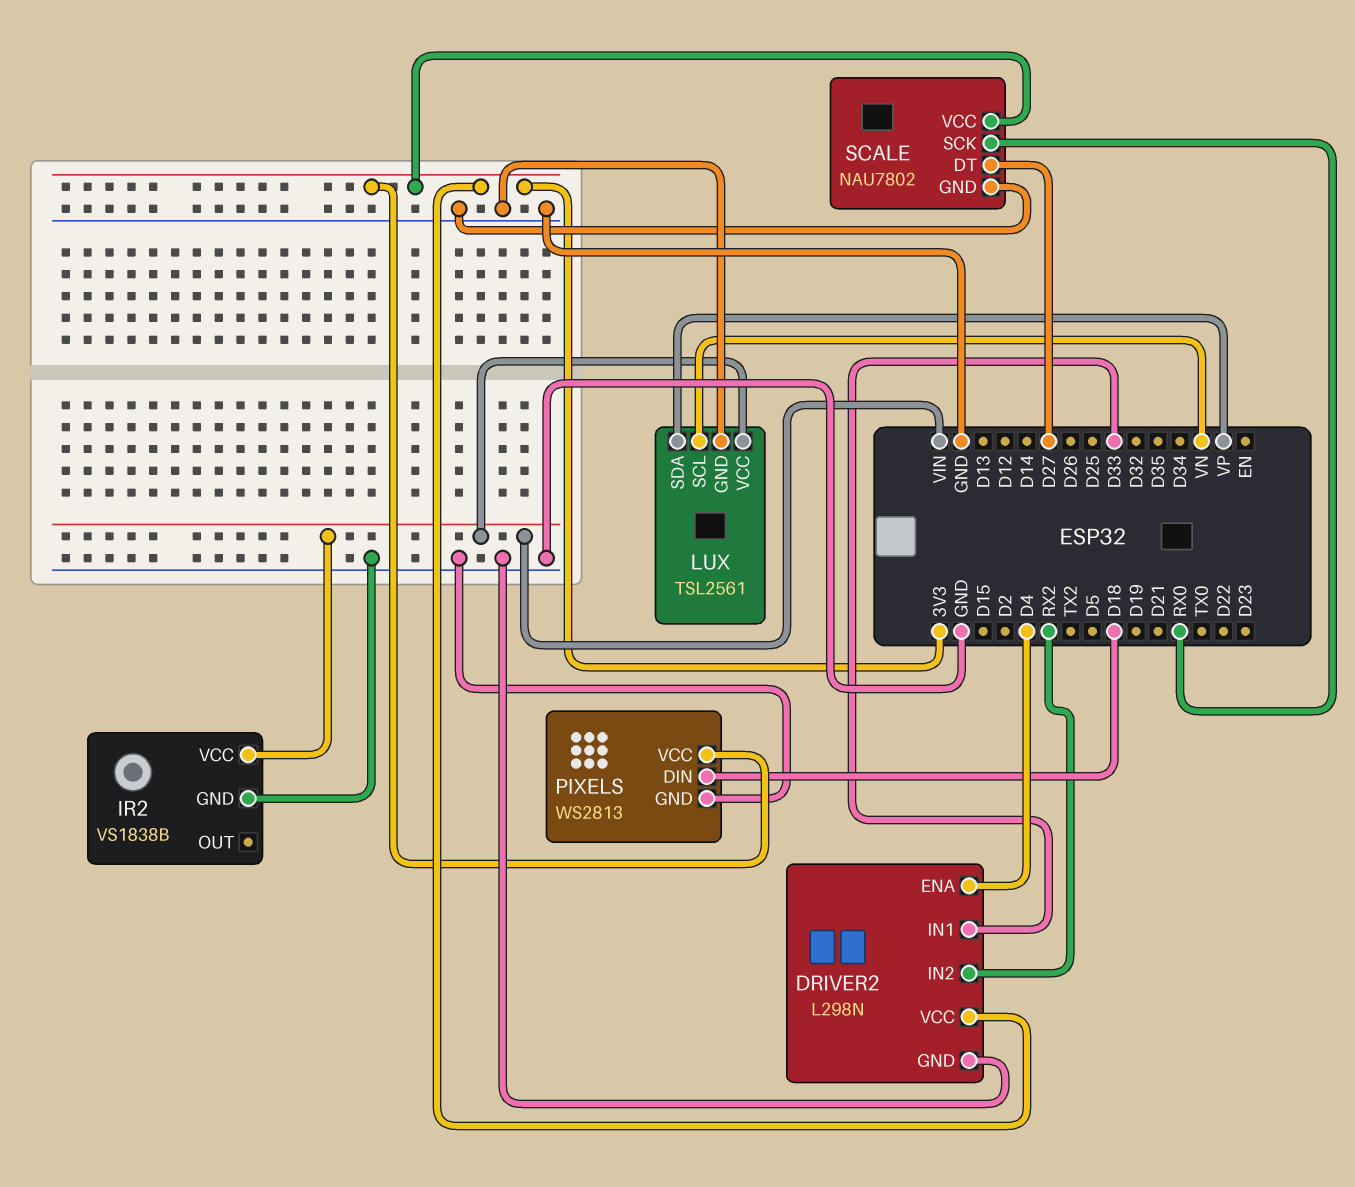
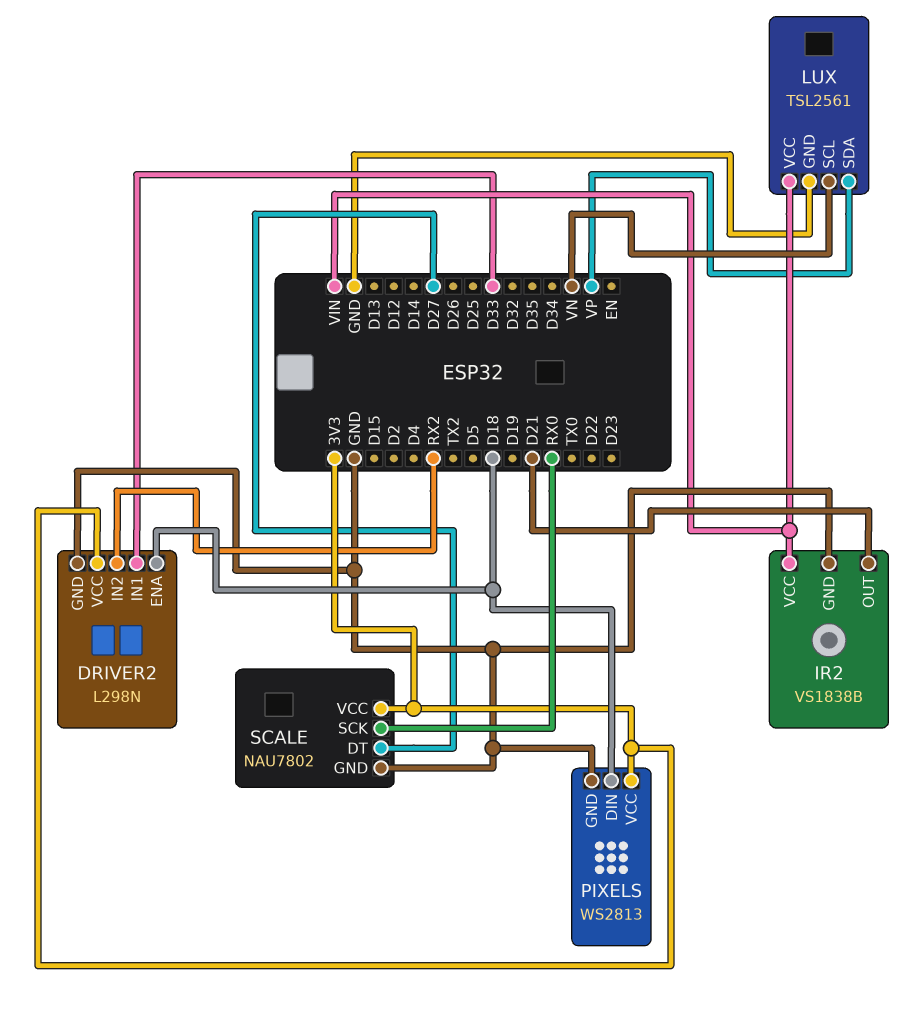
DRIVER2 pin ENA: D4 -> D18
IR2 pin OUT: none -> D21

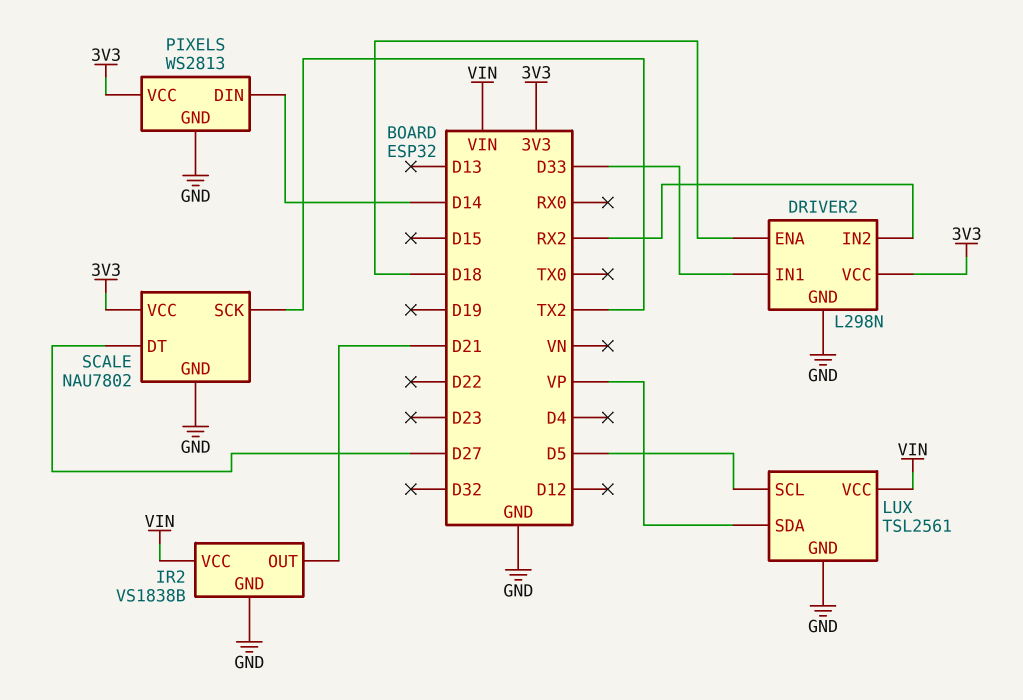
LUX pin SCL: VN -> D5
PIXELS pin DIN: D18 -> D14
SCALE pin SCK: RX0 -> TX2

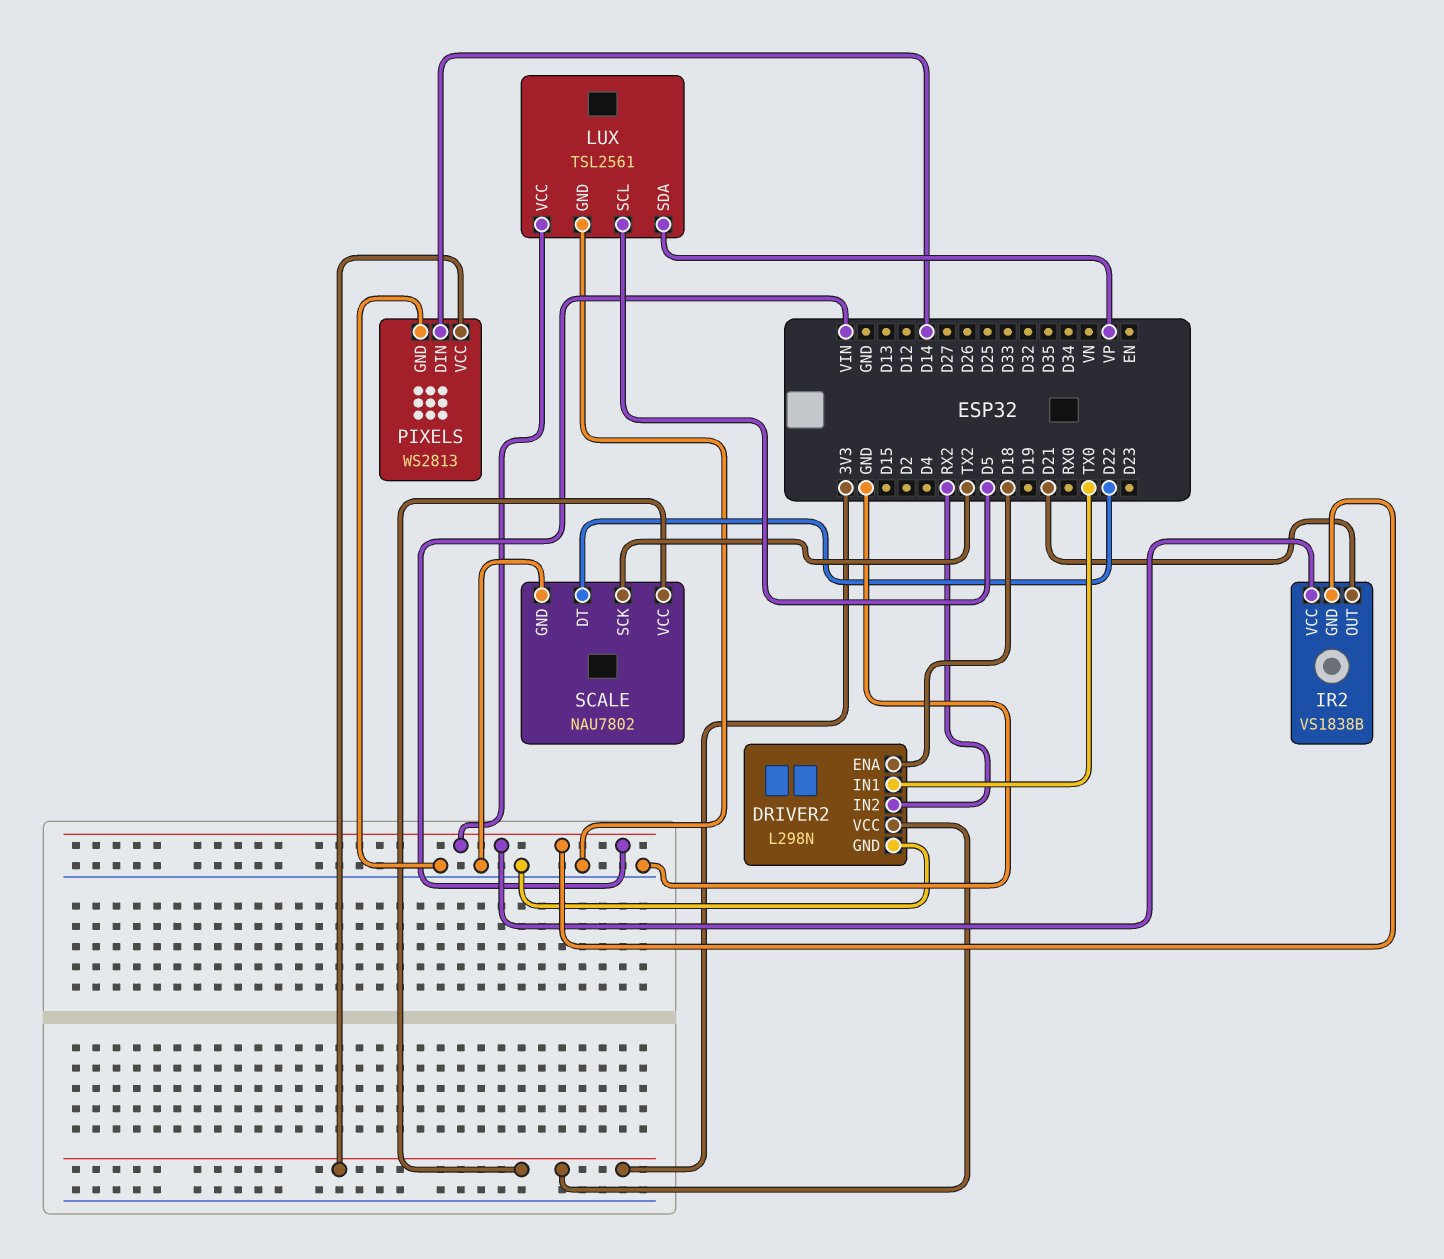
DRIVER2 pin IN1: D33 -> TX0
IR2 pin GND: GND -> VIN
SCALE pin DT: D27 -> D22

